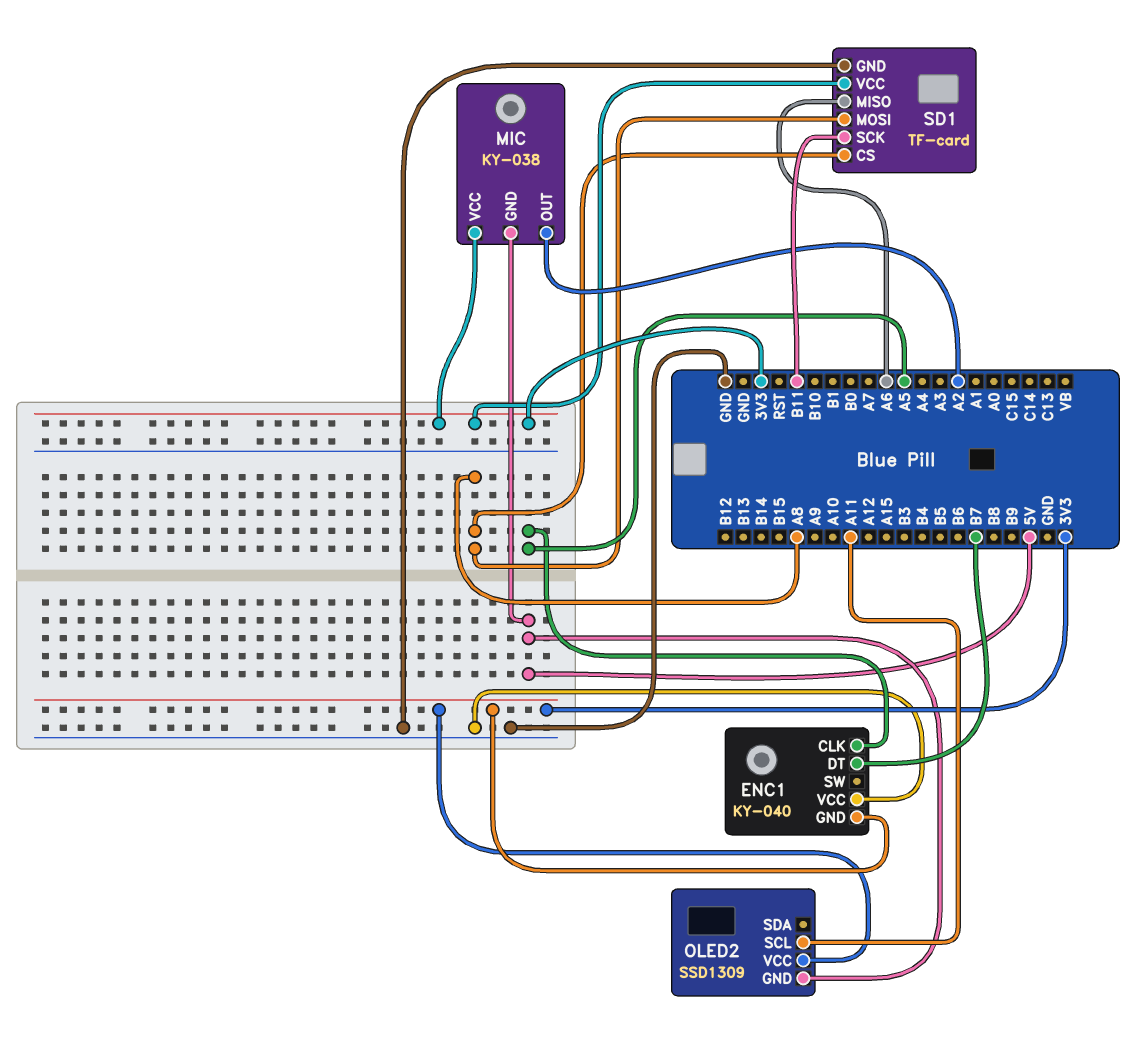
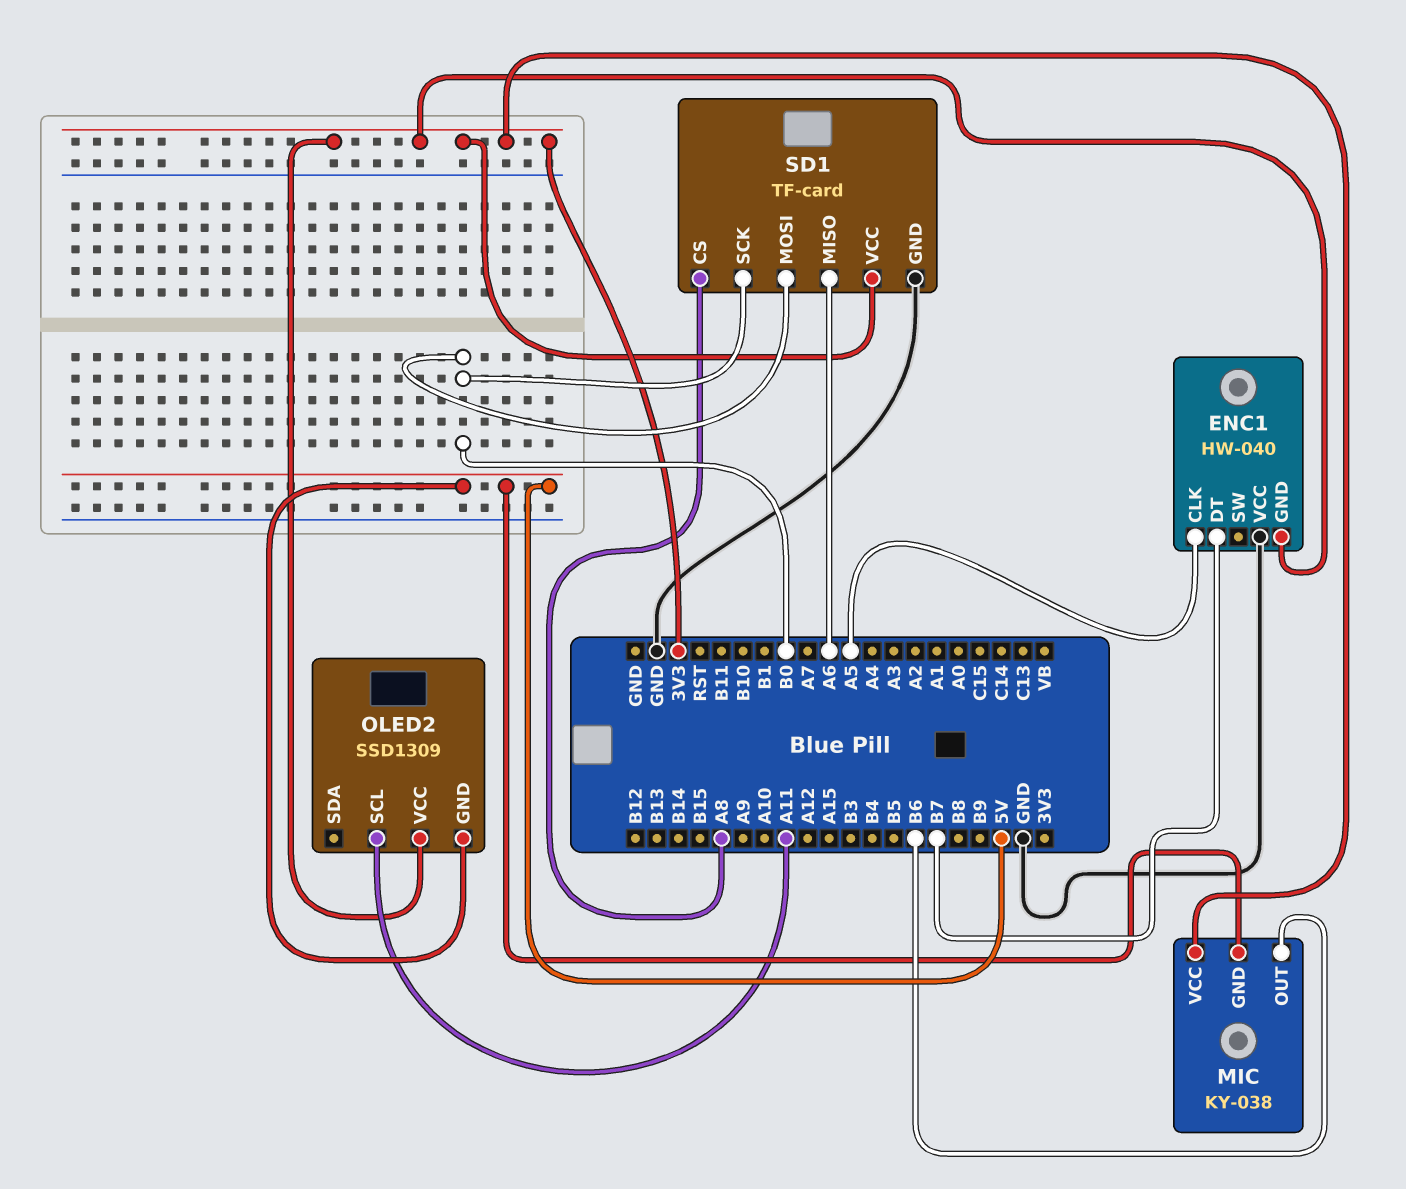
ENC1: KY-040 -> HW-040
MIC pin OUT: A2 -> B6
SD1 pin MOSI: A8 -> B0
SD1 pin SCK: B11 -> B0

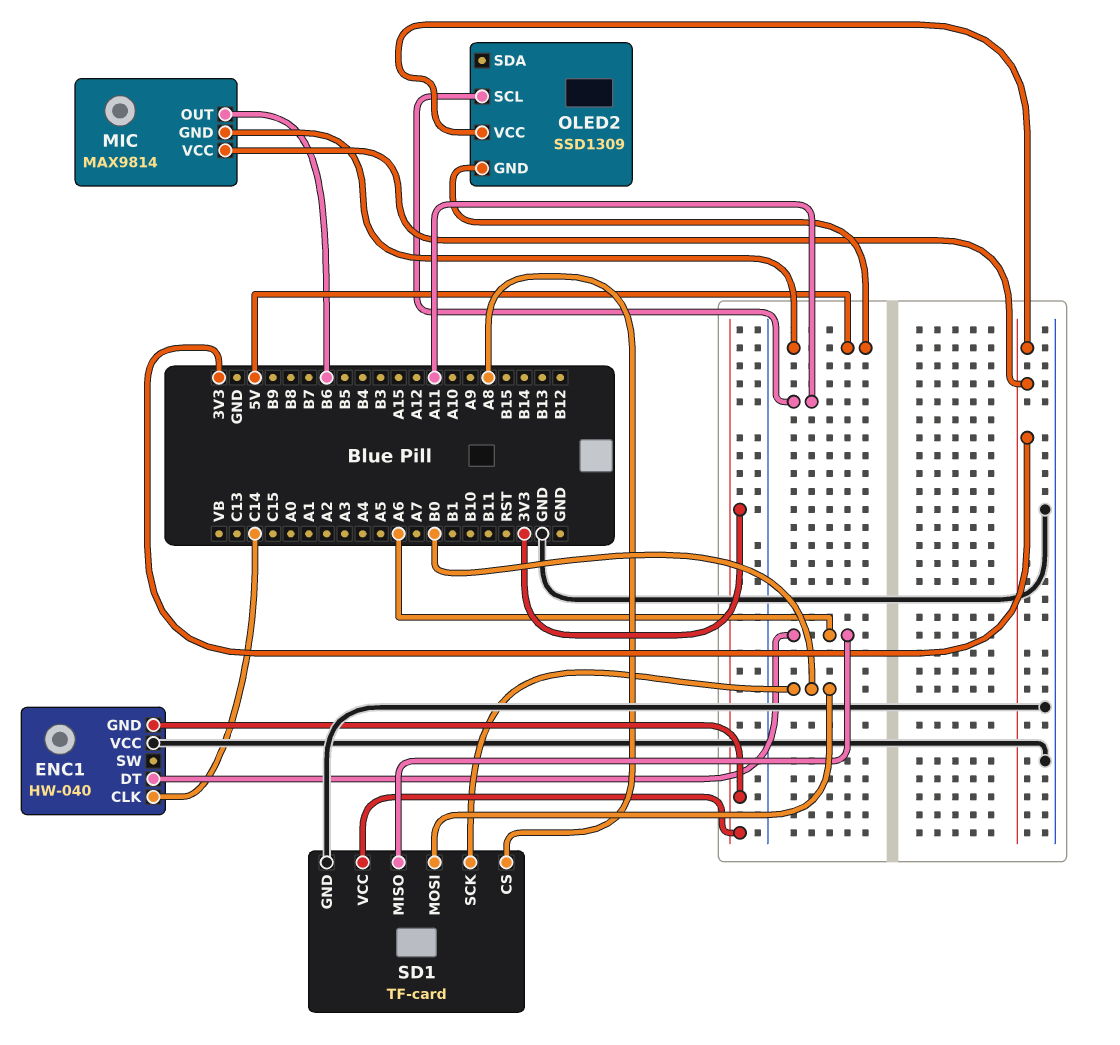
ENC1 pin CLK: A5 -> C14
ENC1 pin DT: B7 -> A6
MIC: KY-038 -> MAX9814

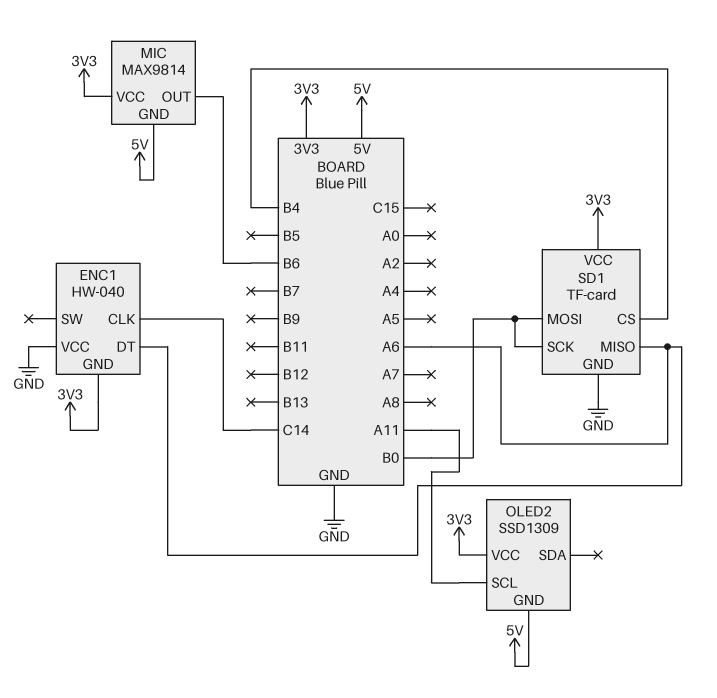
SD1 pin CS: A8 -> B4

